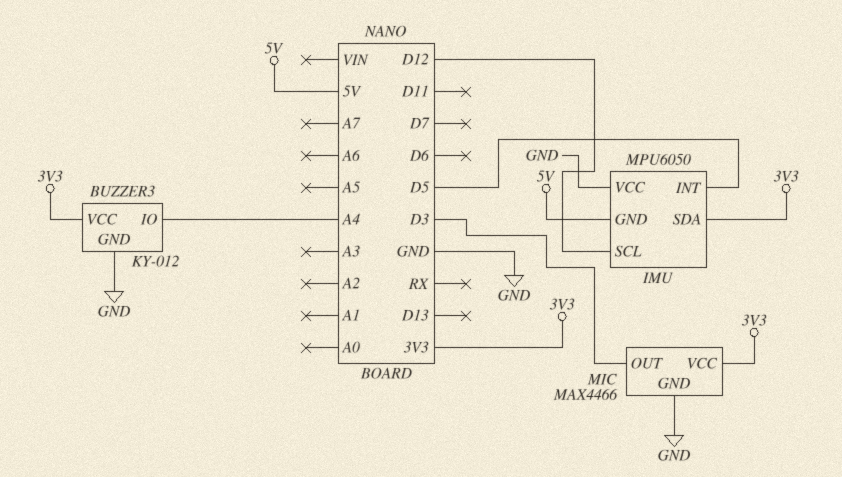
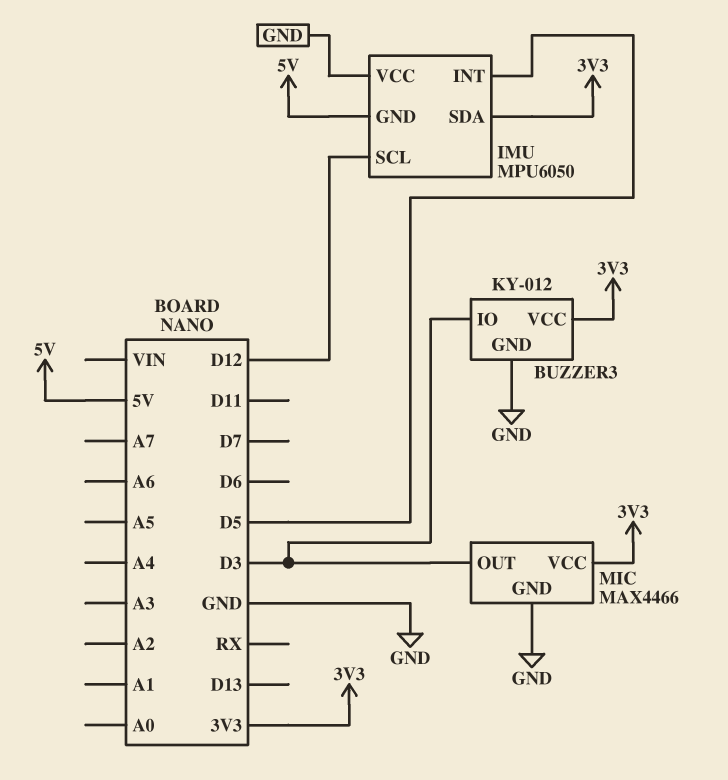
BUZZER3 pin IO: A4 -> D3

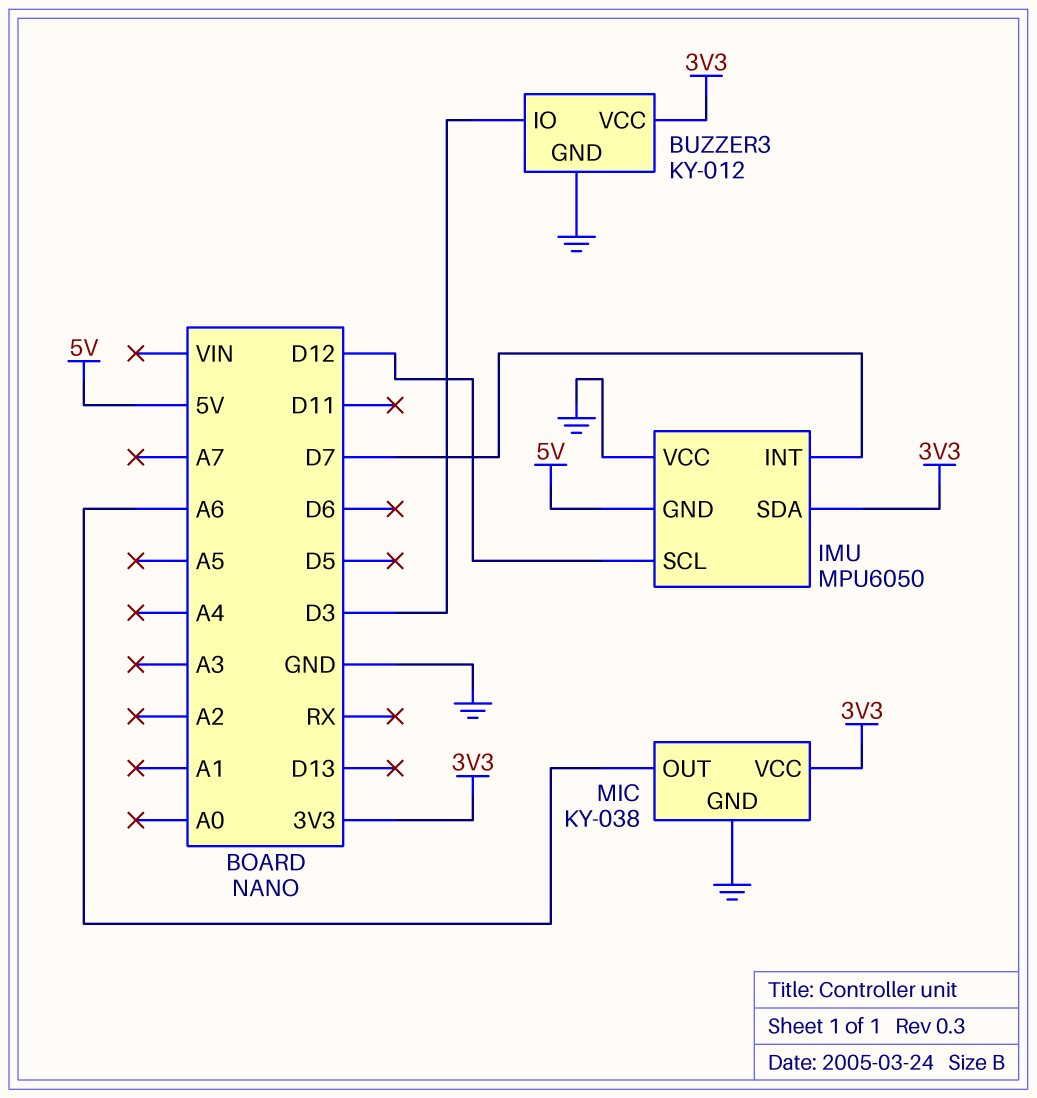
IMU pin INT: D5 -> D7
MIC: MAX4466 -> KY-038
MIC pin OUT: D3 -> A6

